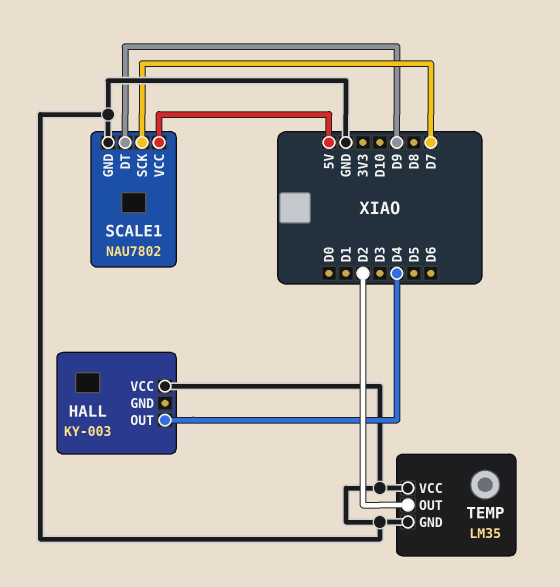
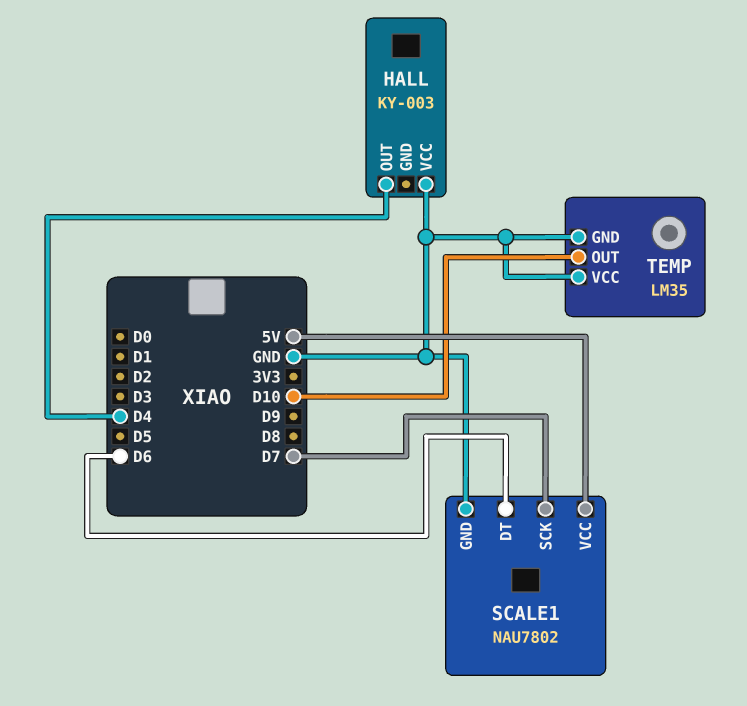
SCALE1 pin DT: D9 -> D6
TEMP pin OUT: D2 -> D10

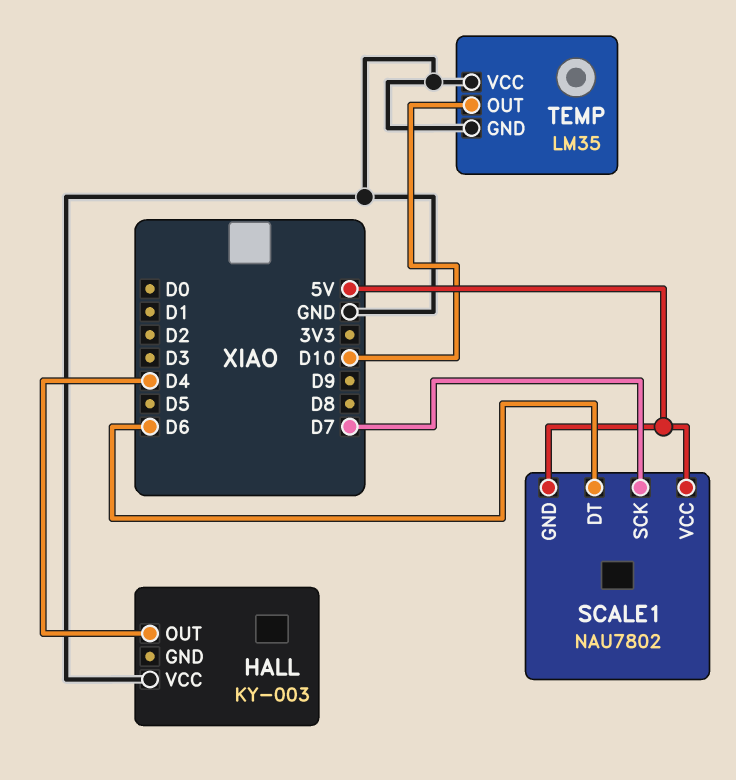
SCALE1 pin GND: GND -> 5V

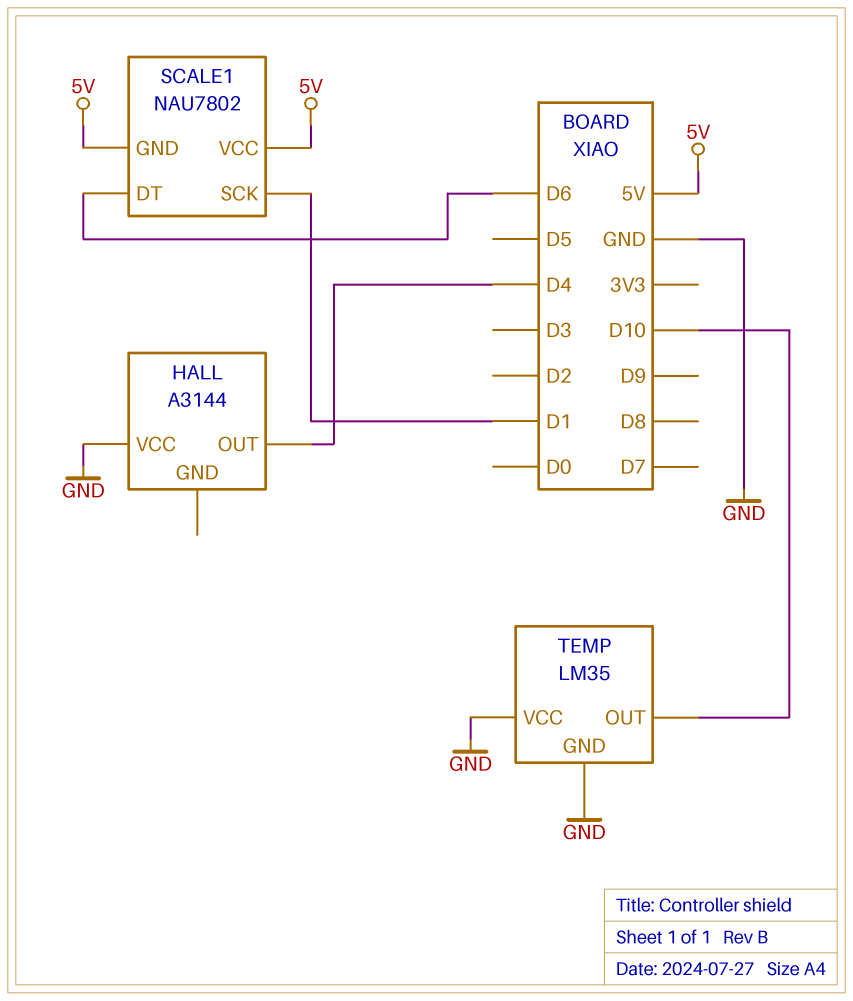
HALL: KY-003 -> A3144
SCALE1 pin SCK: D7 -> D1

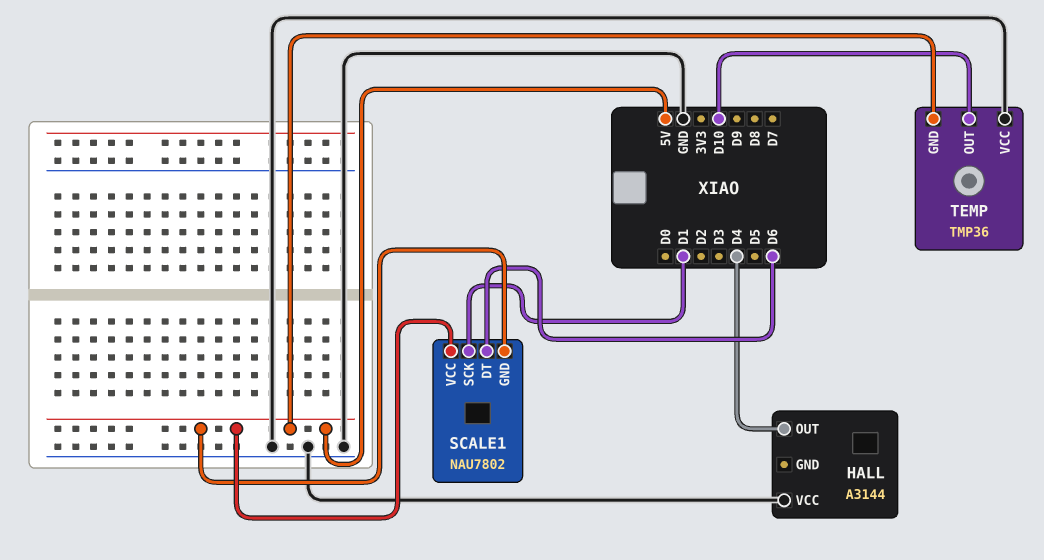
TEMP: LM35 -> TMP36
TEMP pin GND: GND -> 5V

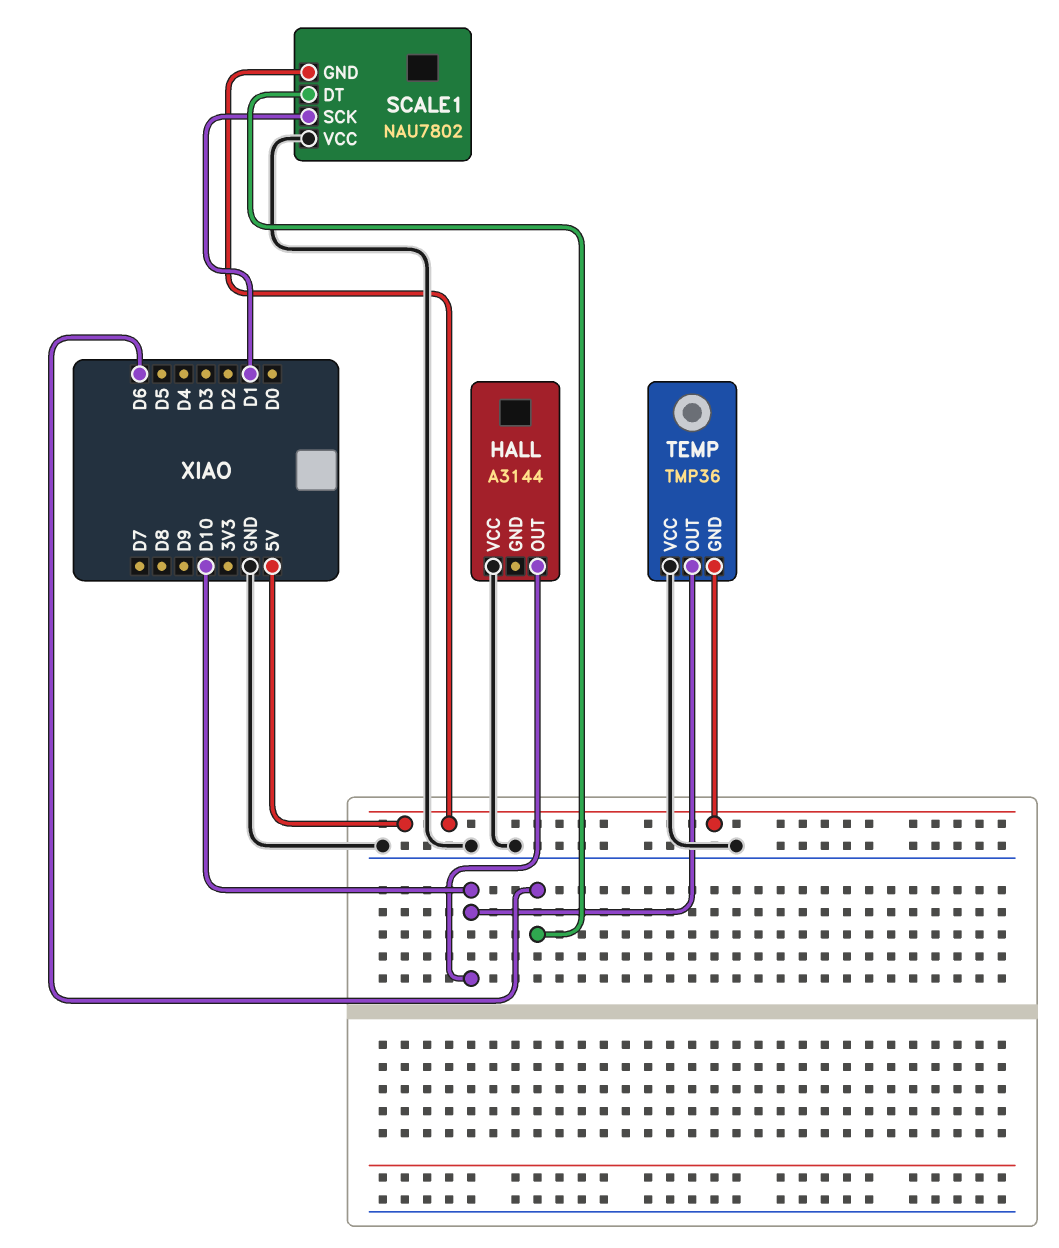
HALL pin OUT: D4 -> D10
SCALE1 pin VCC: 5V -> GND

